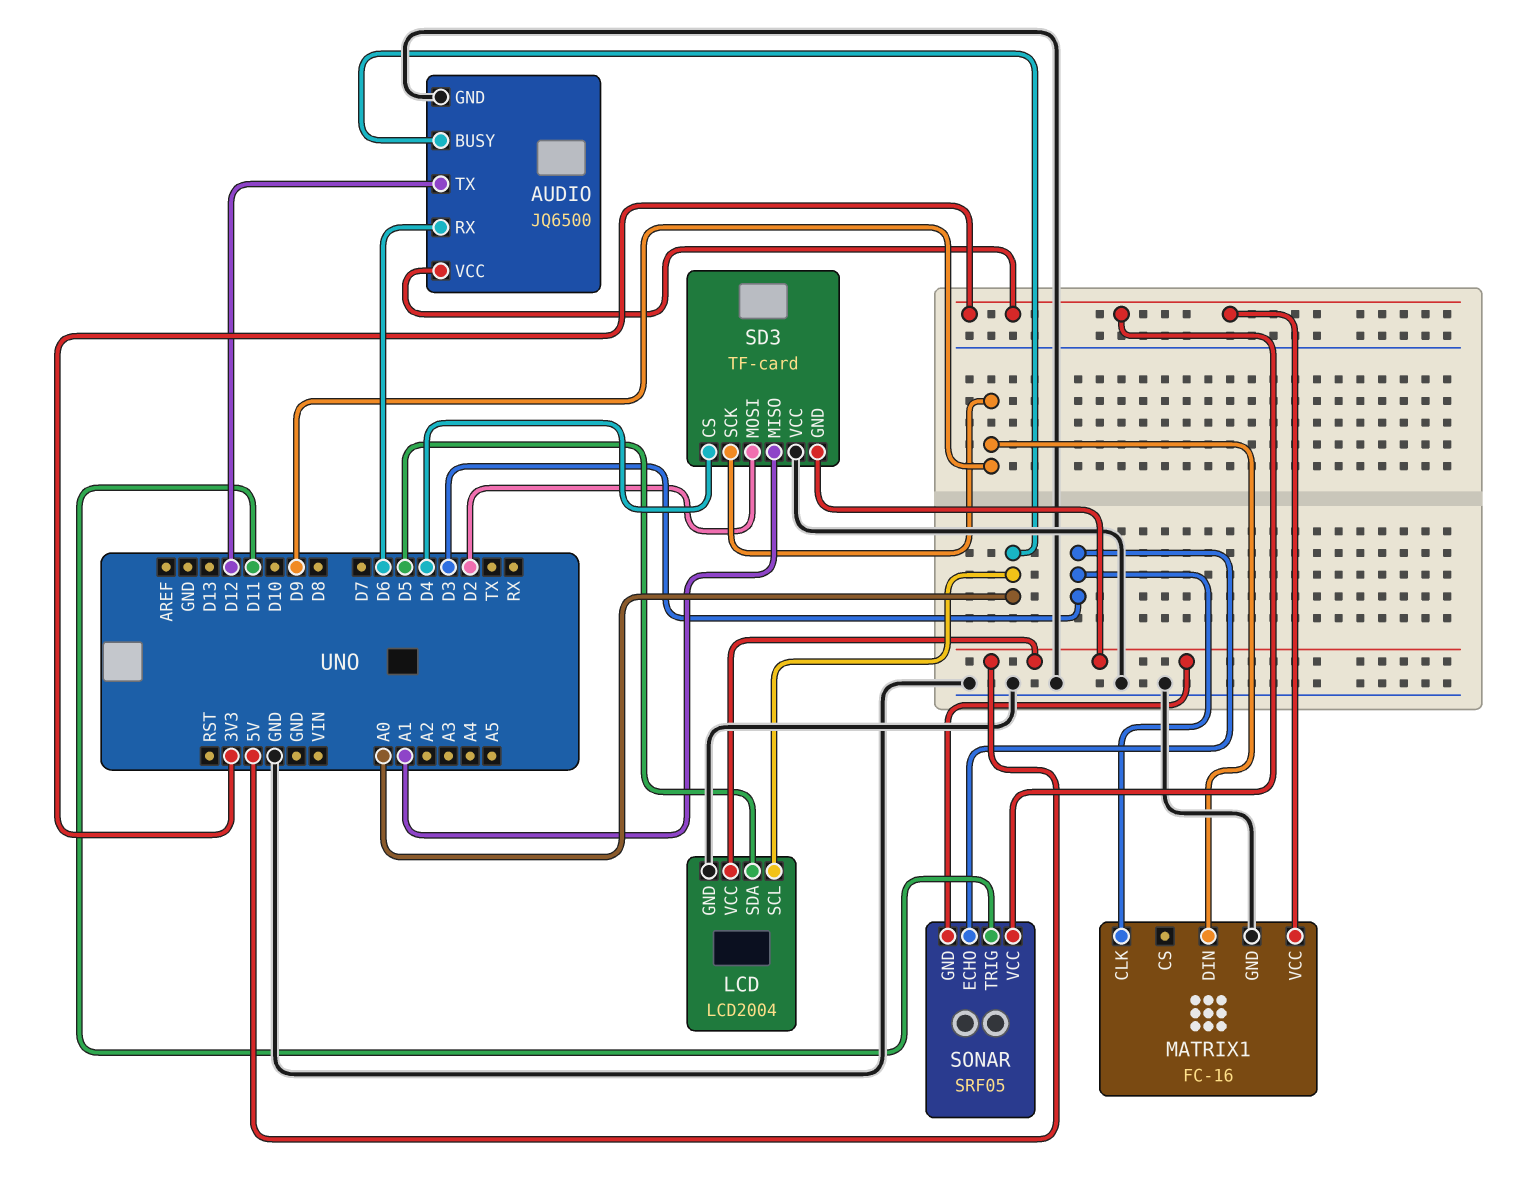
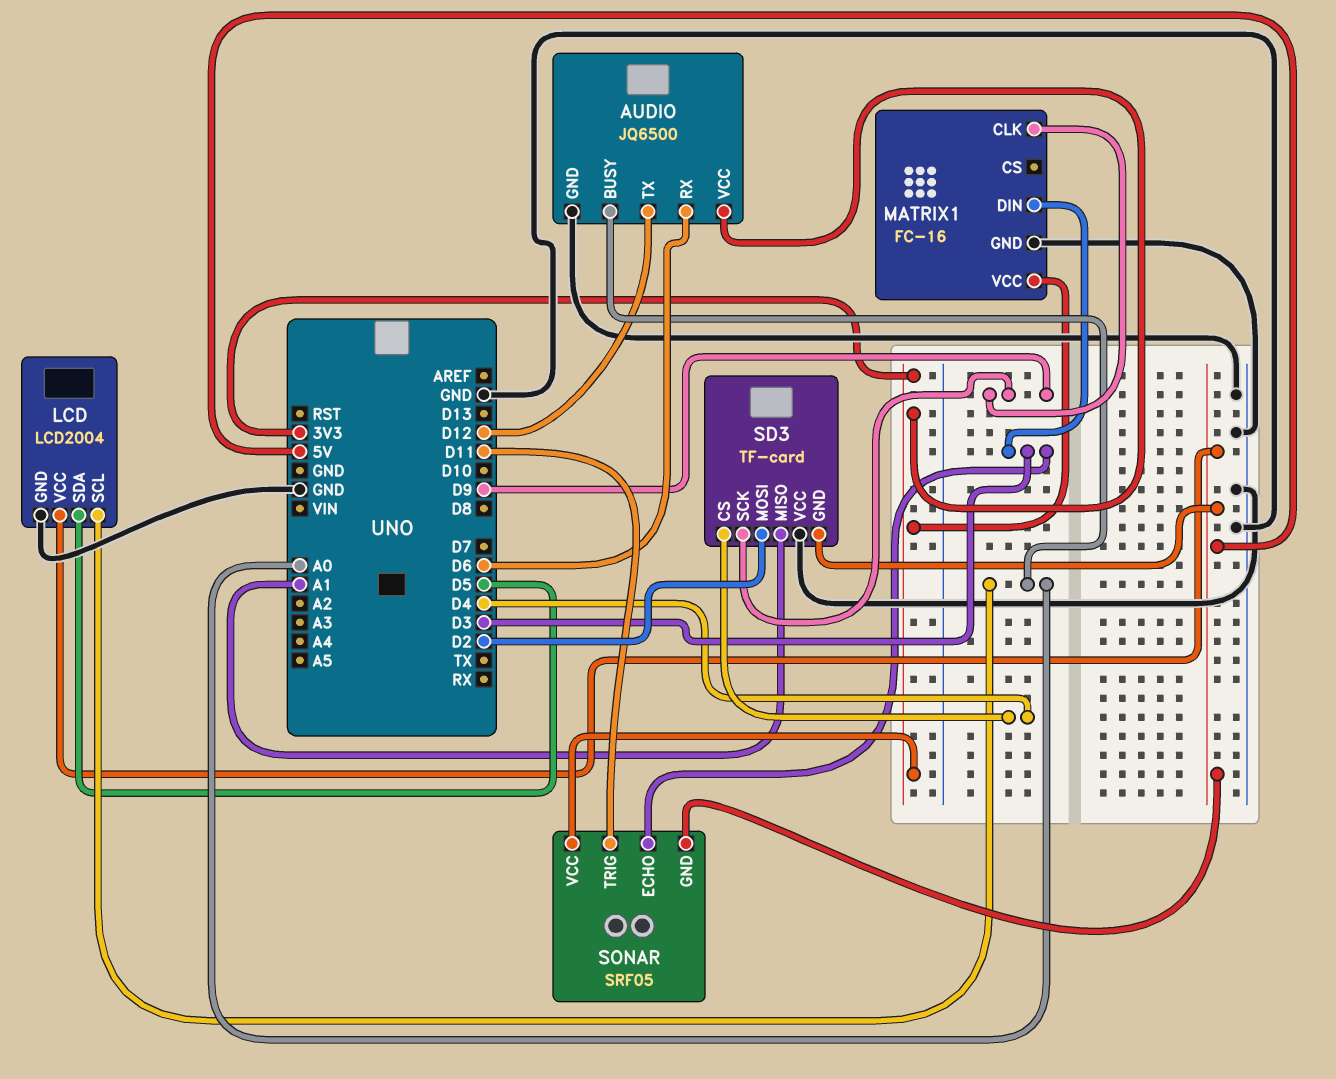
MATRIX1 pin CLK: D3 -> D9
MATRIX1 pin DIN: D9 -> D3

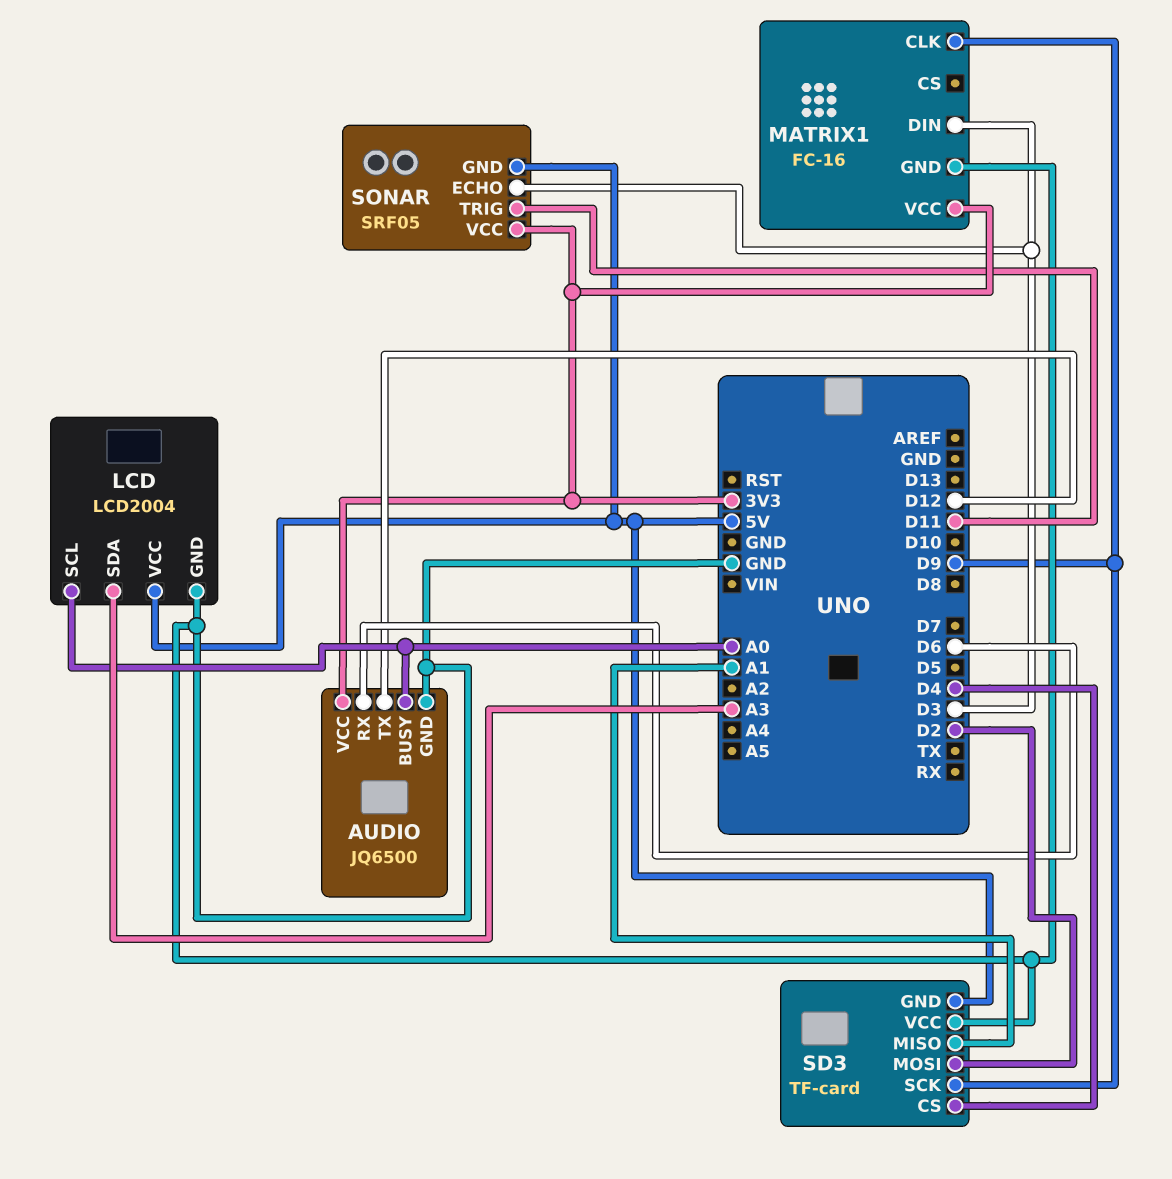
LCD pin SDA: D5 -> A3

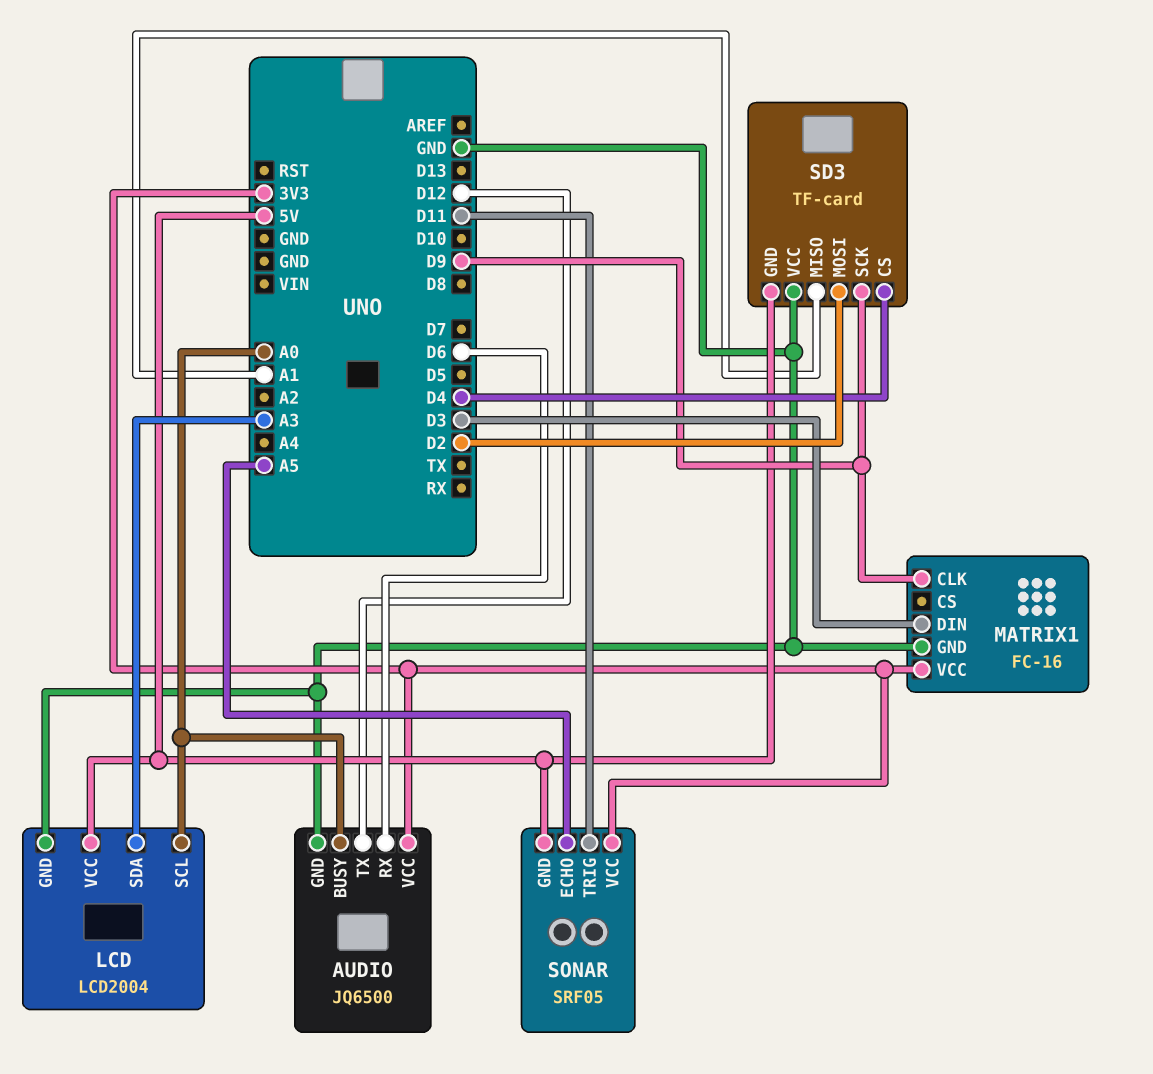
SONAR pin ECHO: D3 -> A5

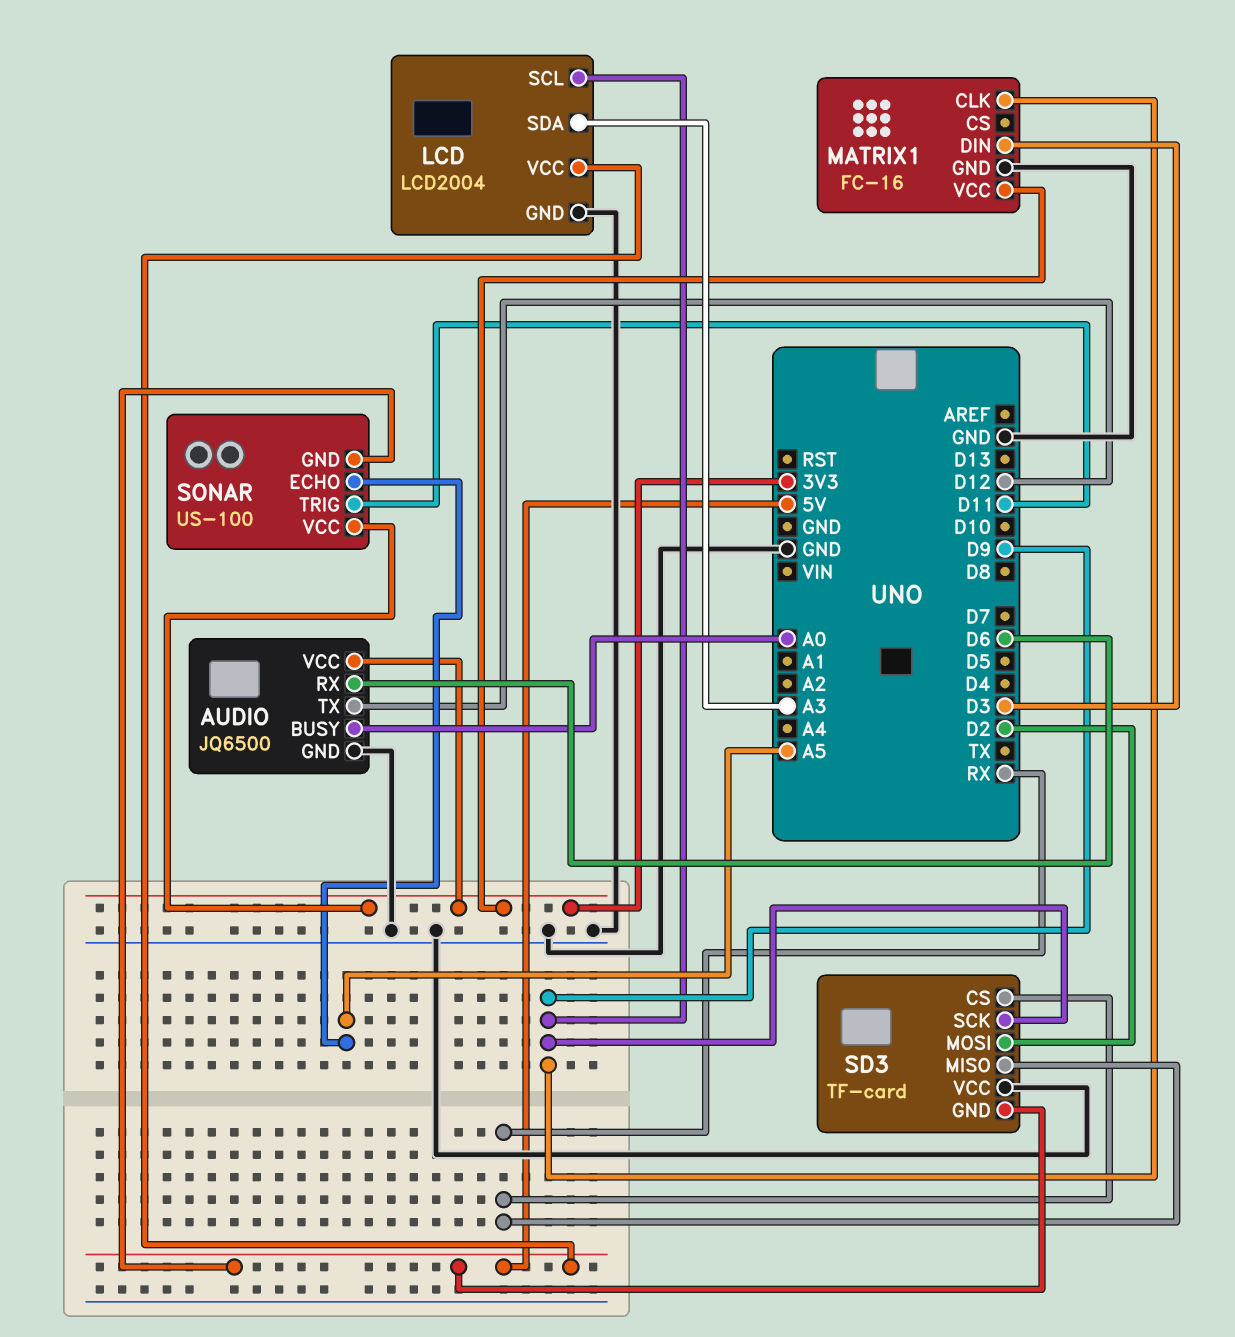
LCD pin SCL: A0 -> D9
SD3 pin CS: D4 -> RX
SD3 pin MISO: A1 -> RX
SONAR: SRF05 -> US-100

